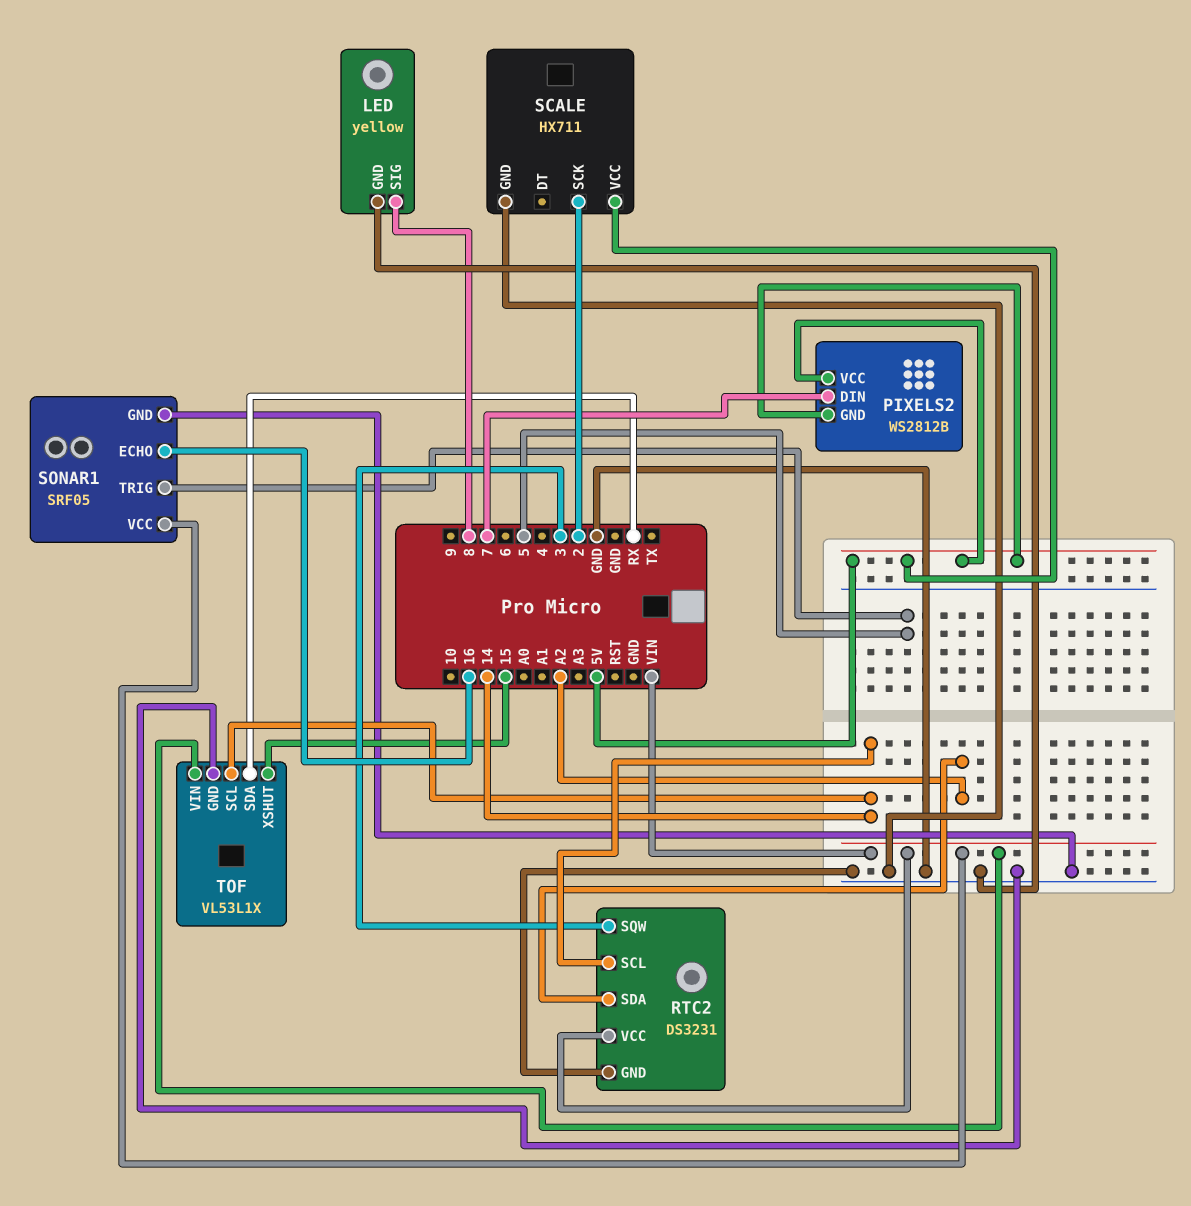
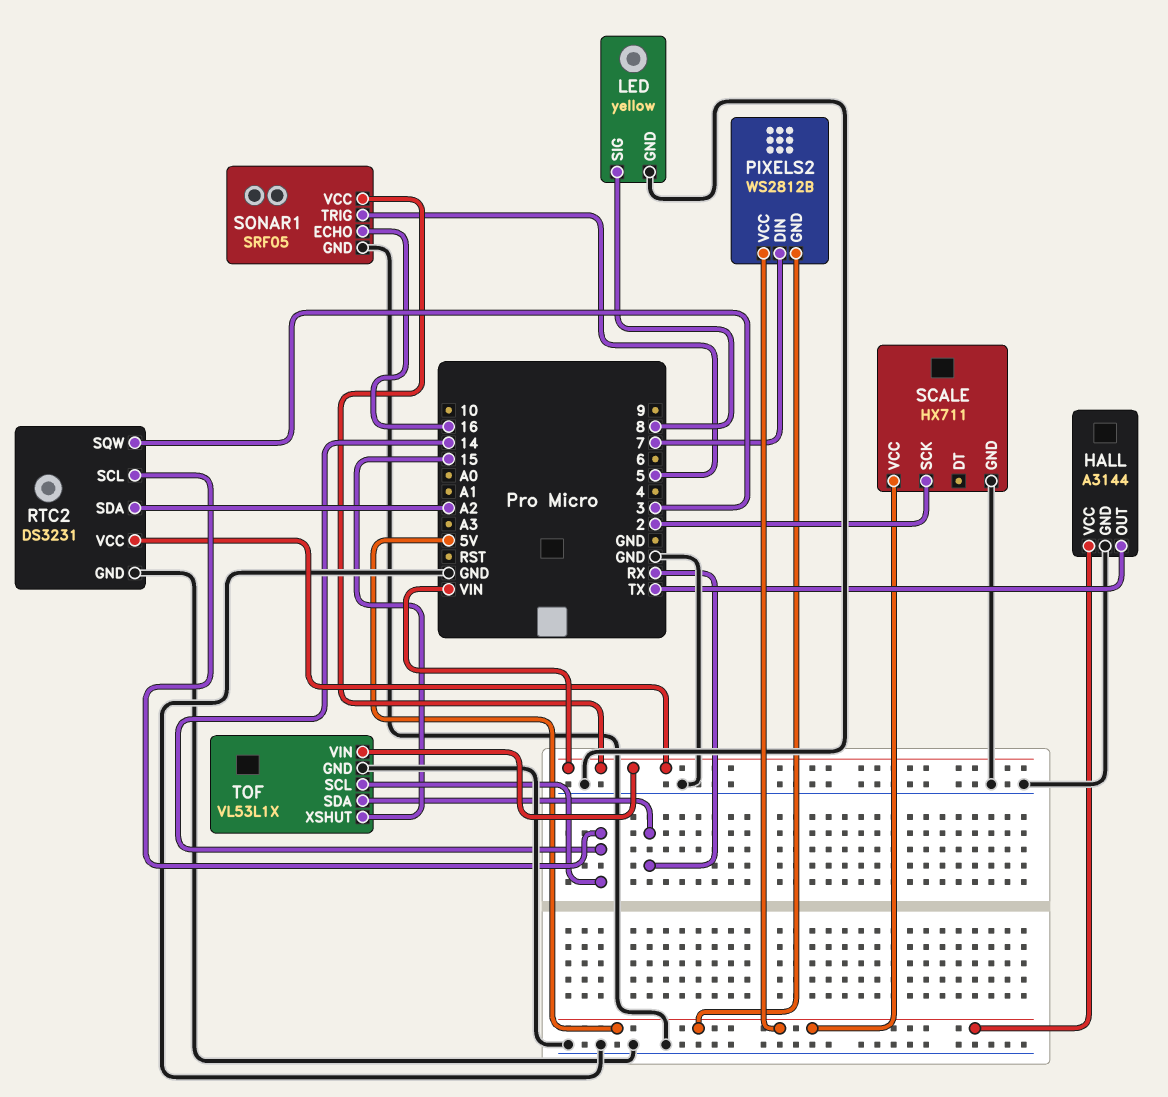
HALL: none -> A3144
HALL pin GND: none -> GND
HALL pin OUT: none -> TX
HALL pin VCC: none -> 5V

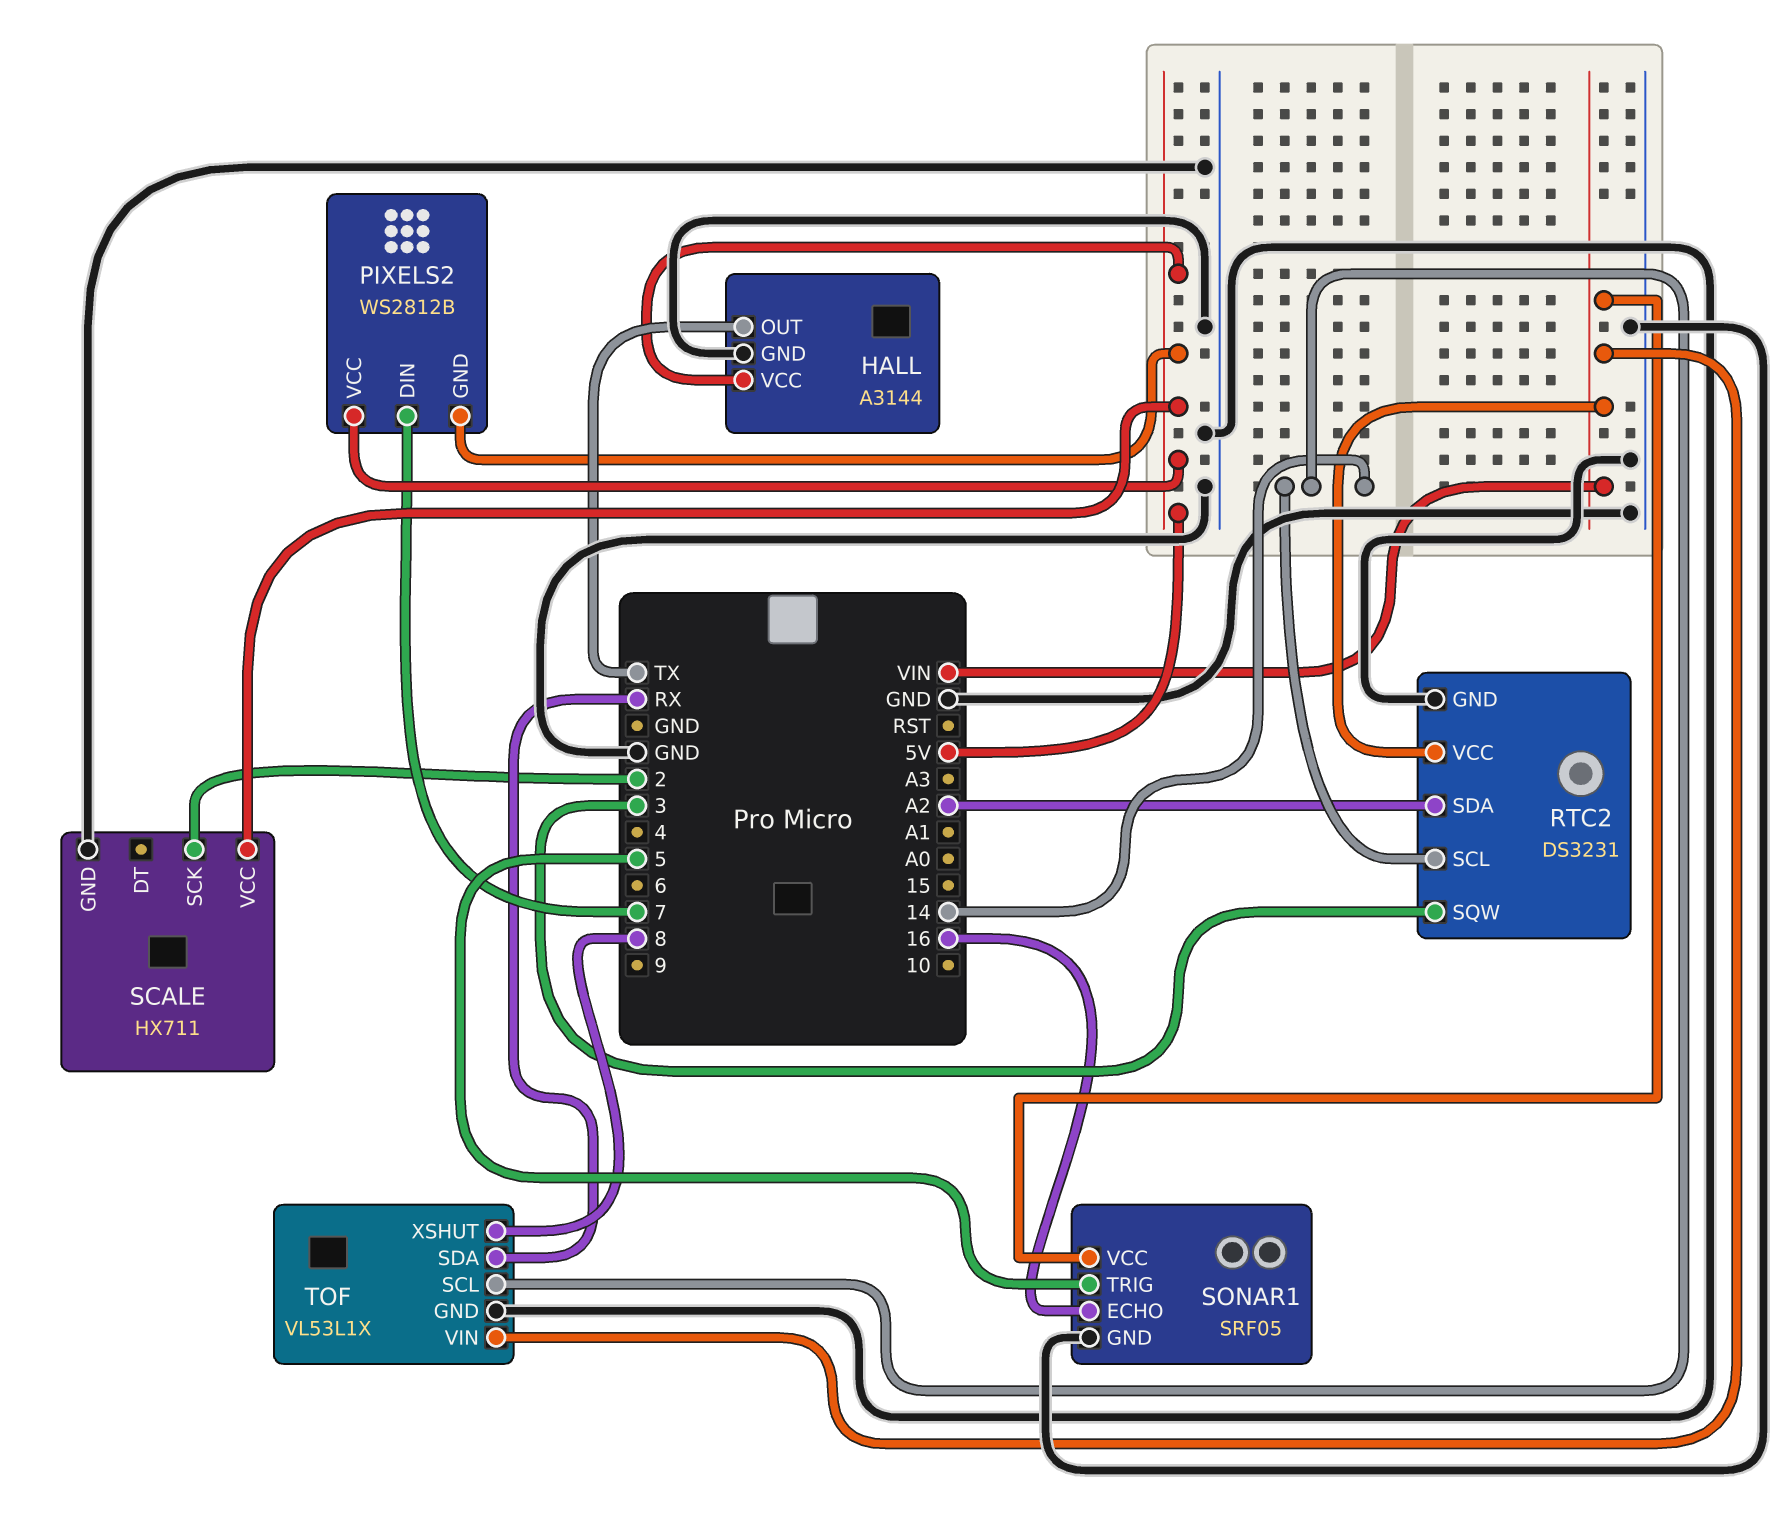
LED: yellow -> none
LED pin GND: GND -> none
LED pin SIG: 8 -> none
TOF pin XSHUT: 15 -> 8

